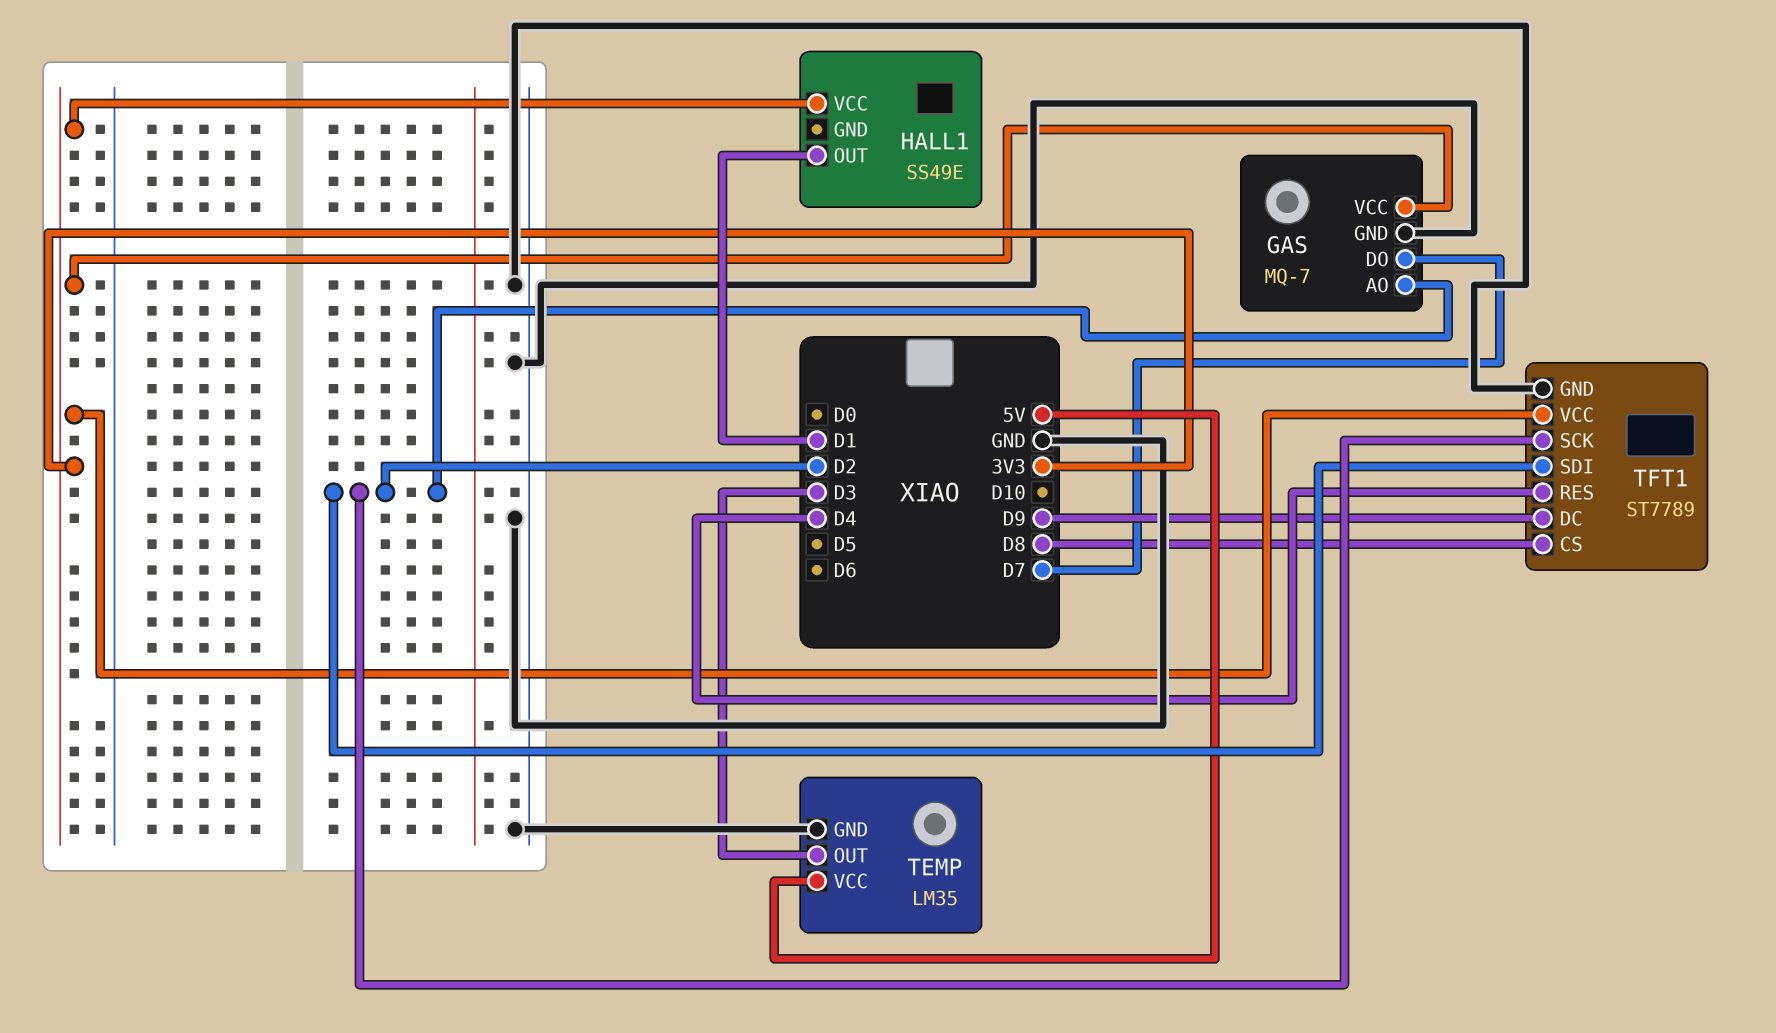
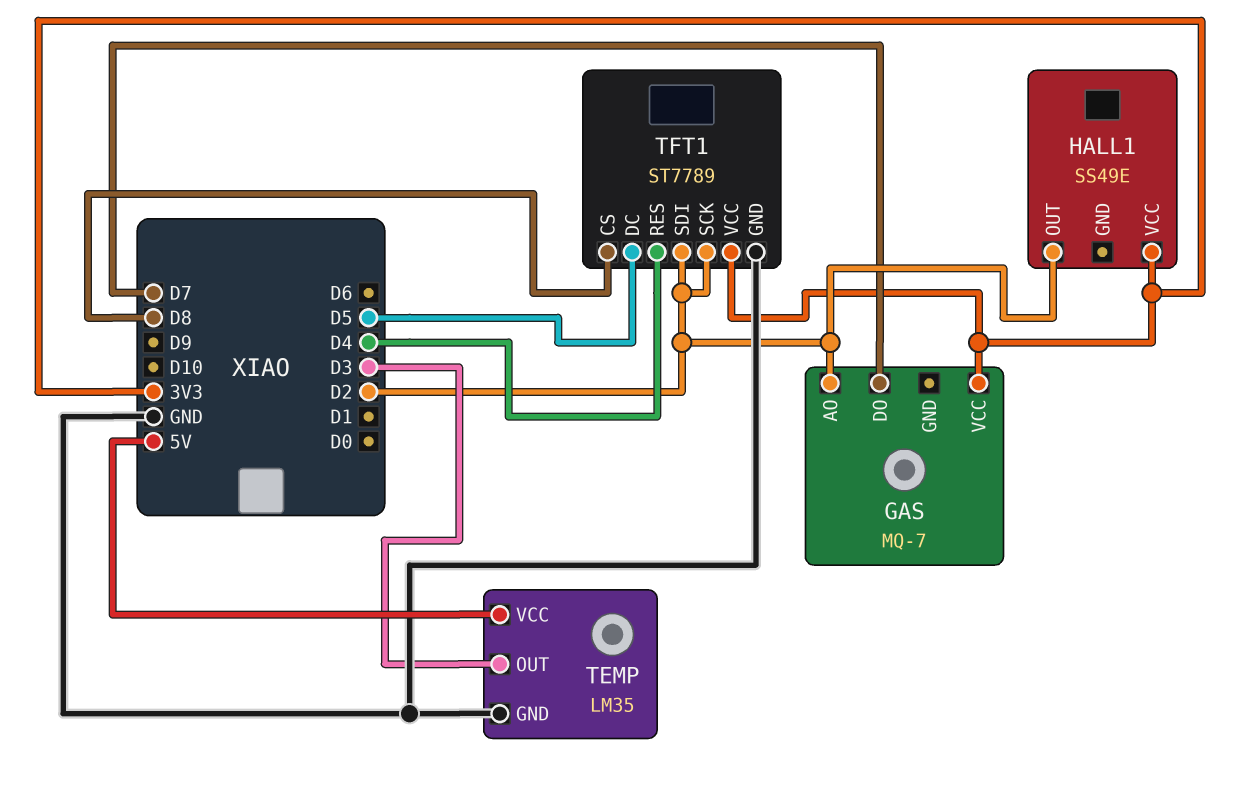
GAS pin GND: GND -> none
HALL1 pin OUT: D1 -> D2
TFT1 pin DC: D9 -> D5

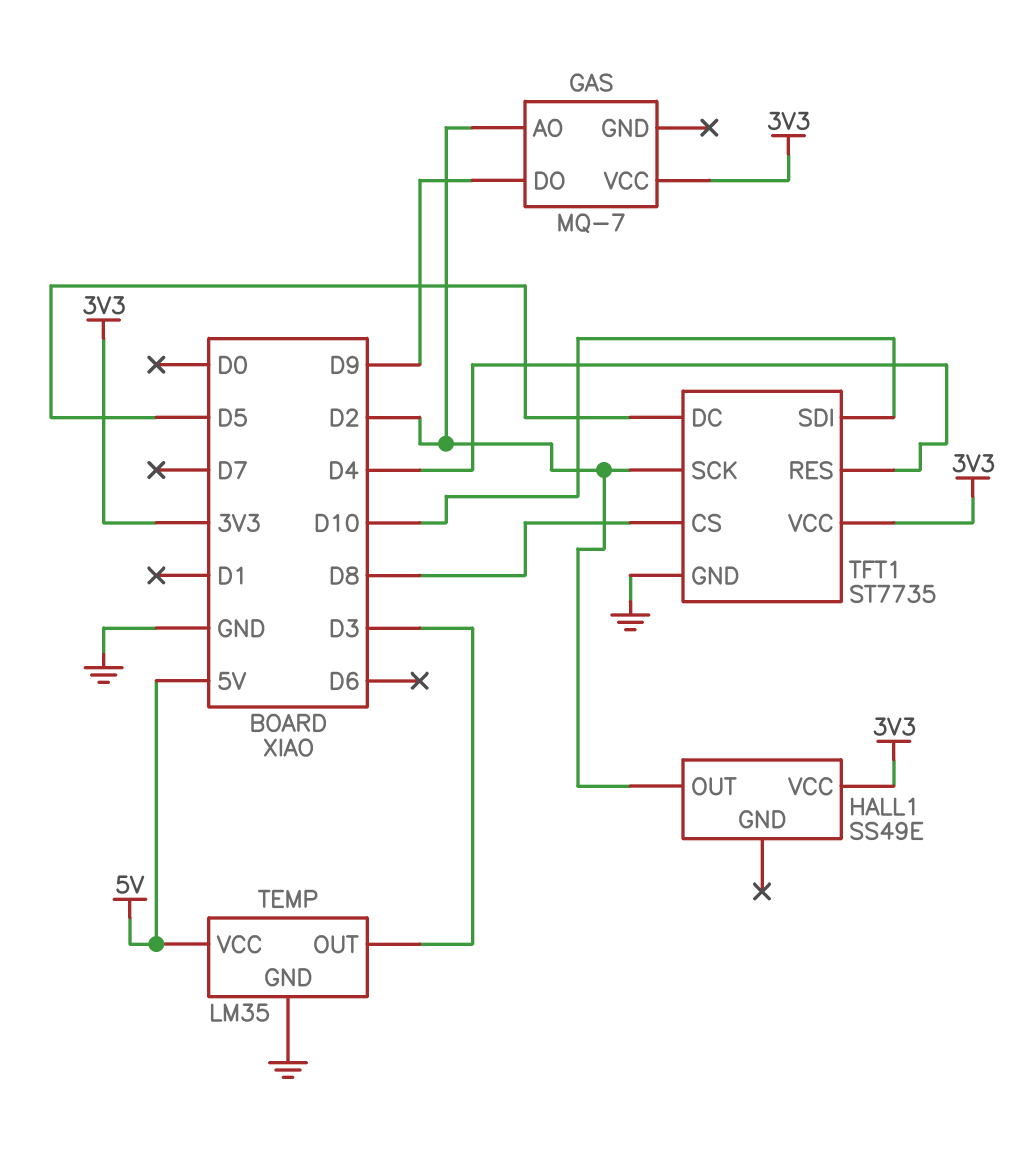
GAS pin DO: D7 -> D9
TFT1: ST7789 -> ST7735
TFT1 pin SDI: D2 -> D10

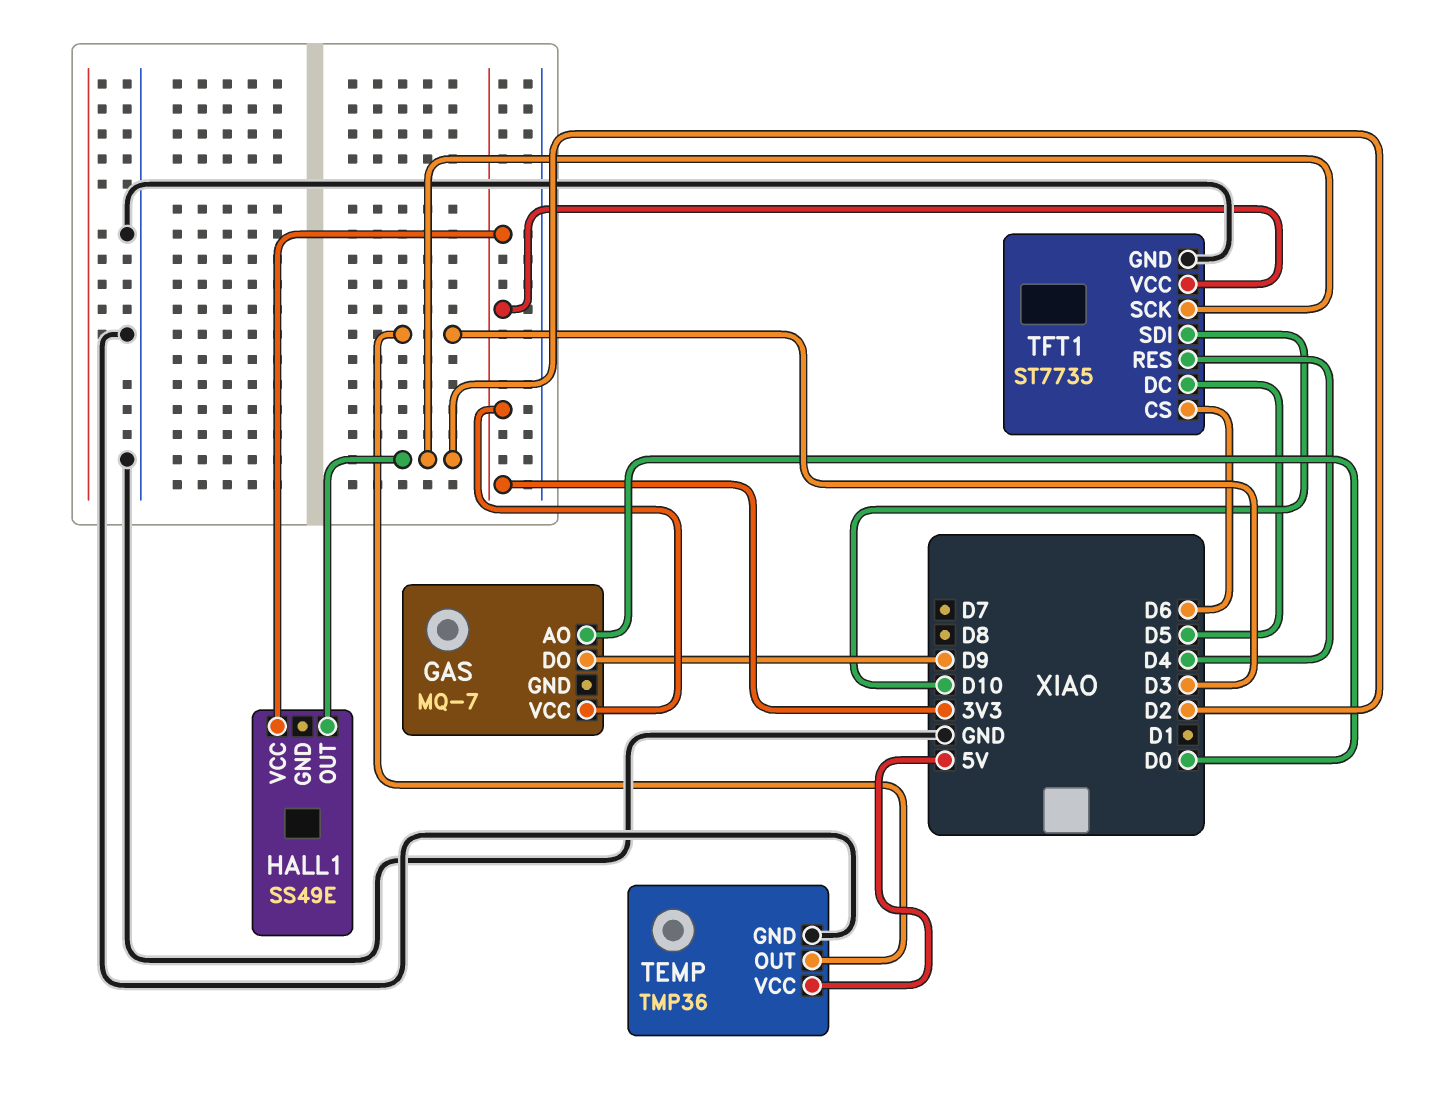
GAS pin AO: D2 -> D0
TEMP: LM35 -> TMP36
TFT1 pin CS: D8 -> D6

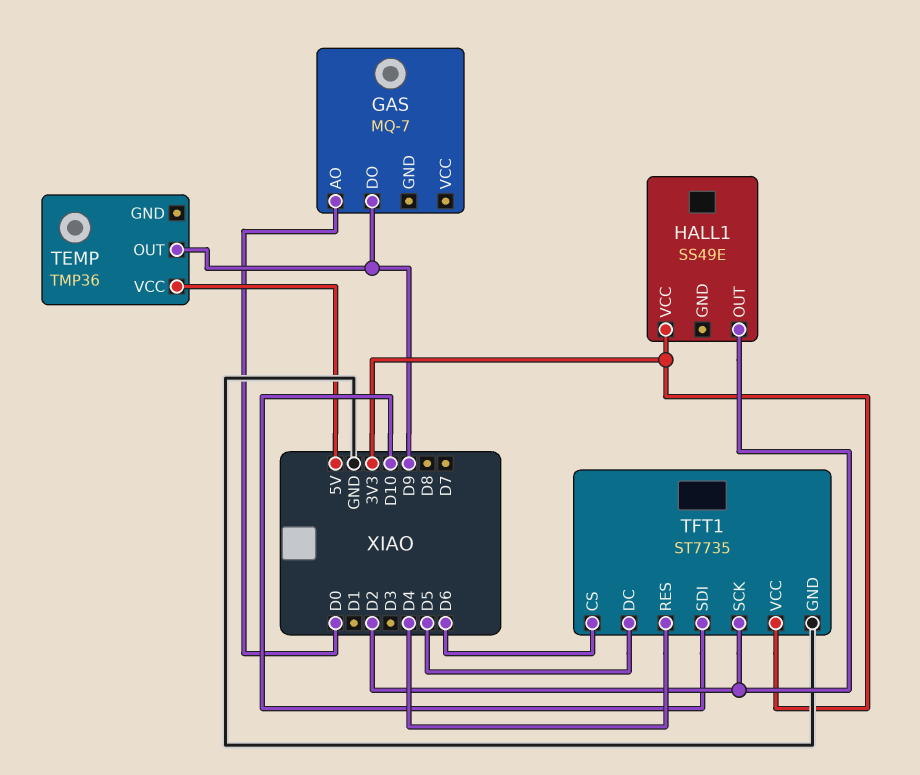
GAS pin VCC: 3V3 -> none
TEMP pin GND: GND -> none
TEMP pin OUT: D3 -> D9

